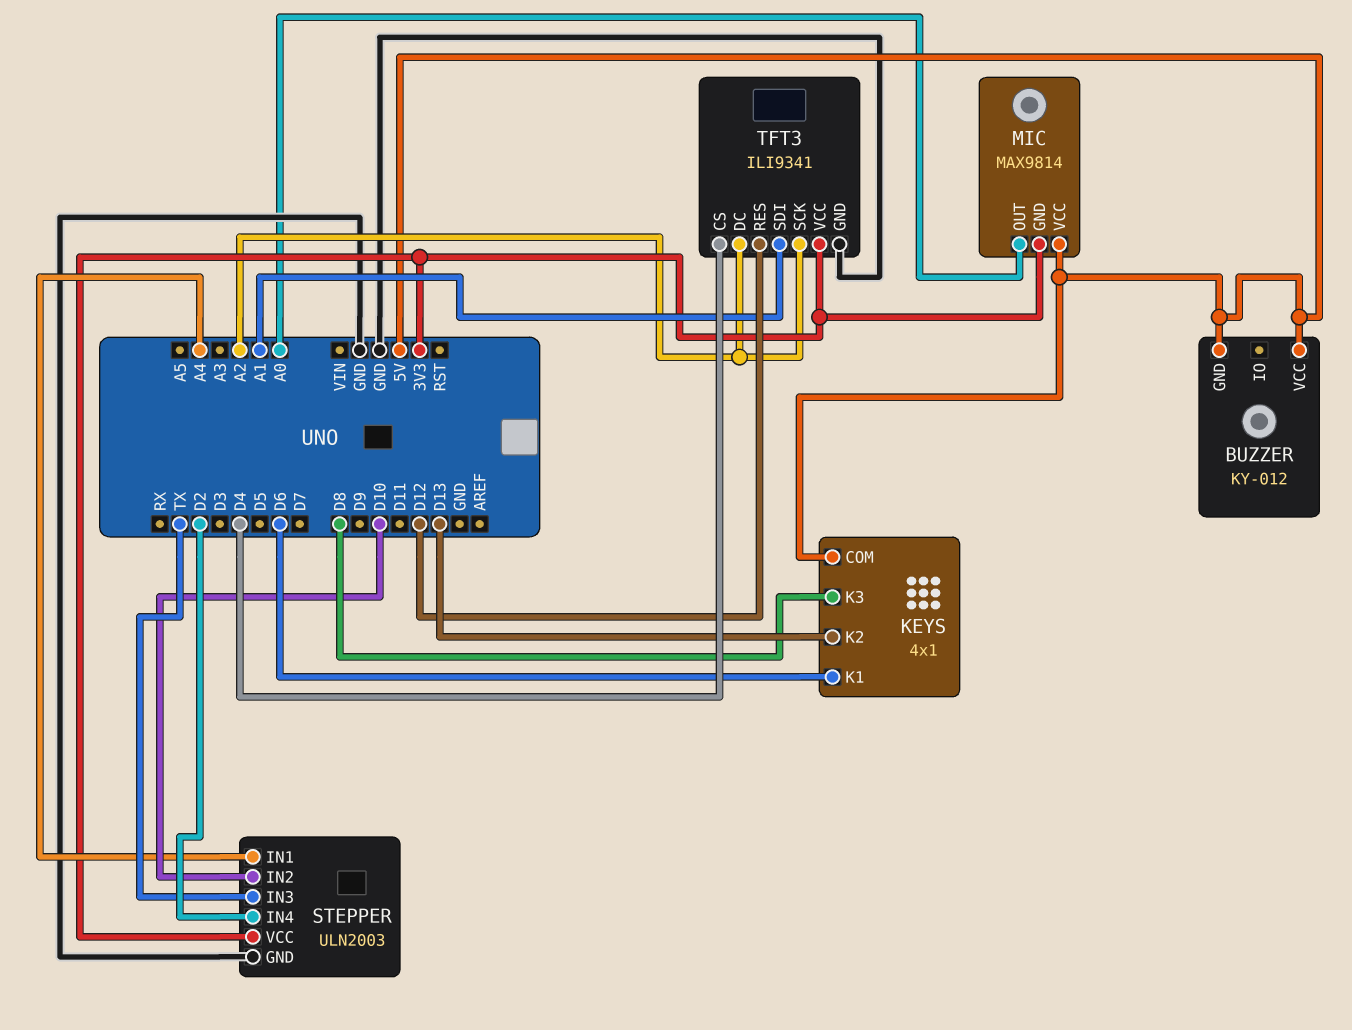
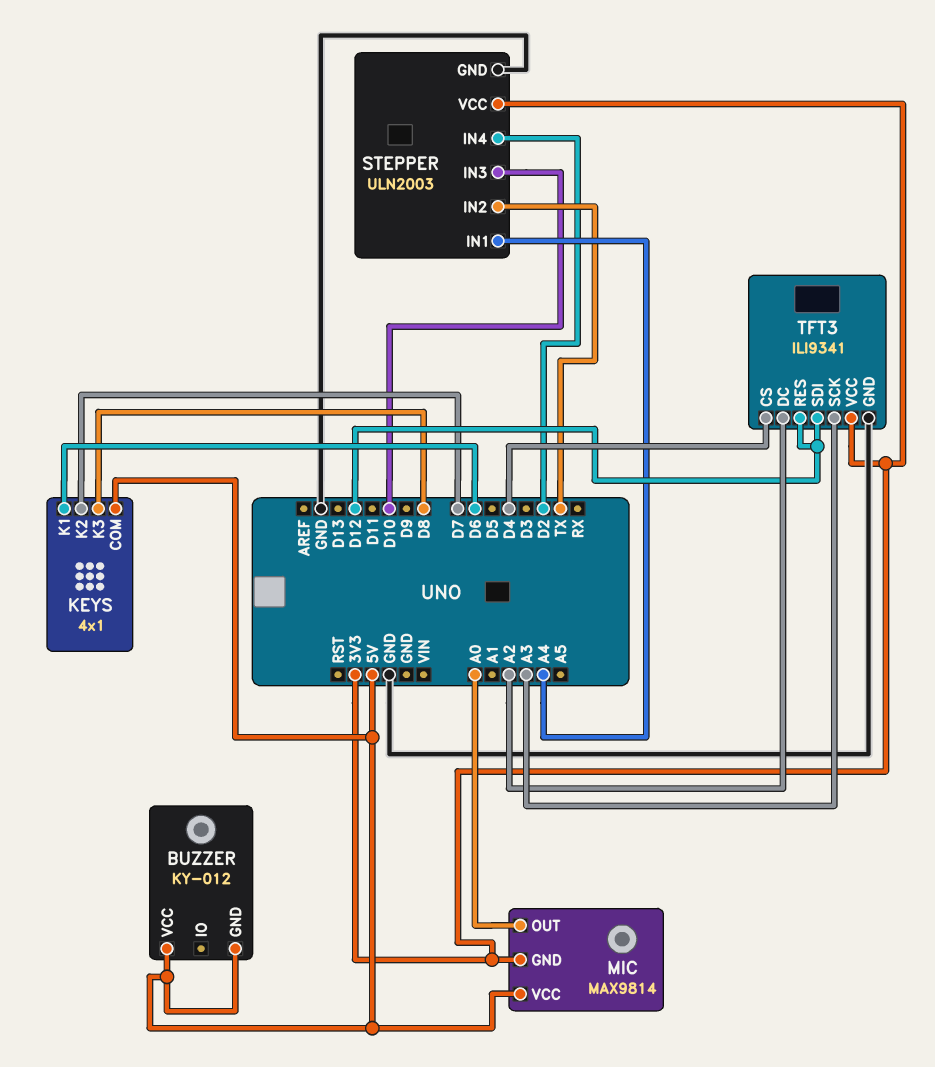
KEYS pin K2: D13 -> D7
STEPPER pin IN2: D10 -> TX
STEPPER pin IN3: TX -> D10
TFT3 pin SCK: A2 -> A3
TFT3 pin SDI: A1 -> D12

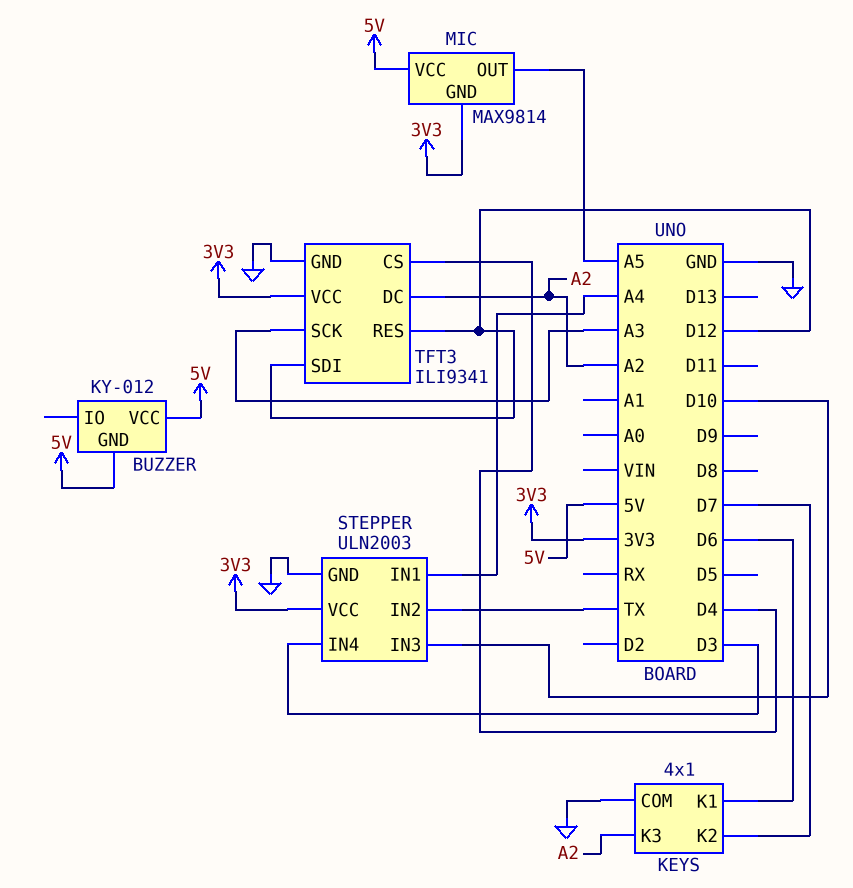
KEYS pin COM: 5V -> GND
KEYS pin K3: D8 -> A2
MIC pin OUT: A0 -> A5
STEPPER pin IN4: D2 -> D3

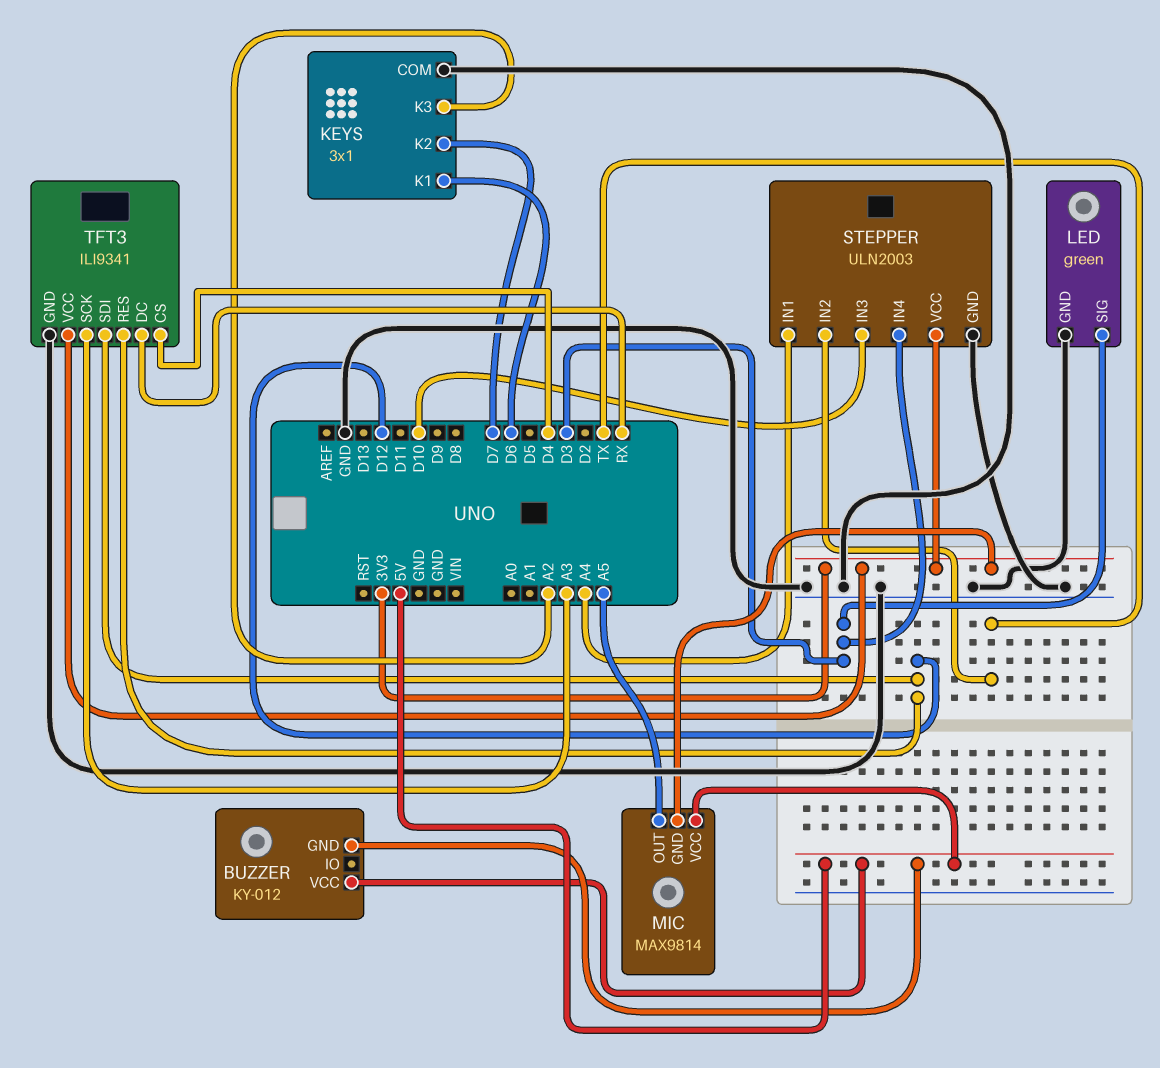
KEYS: 4x1 -> 3x1
LED: none -> green
LED pin GND: none -> GND
LED pin SIG: none -> D3
TFT3 pin DC: A2 -> RX

